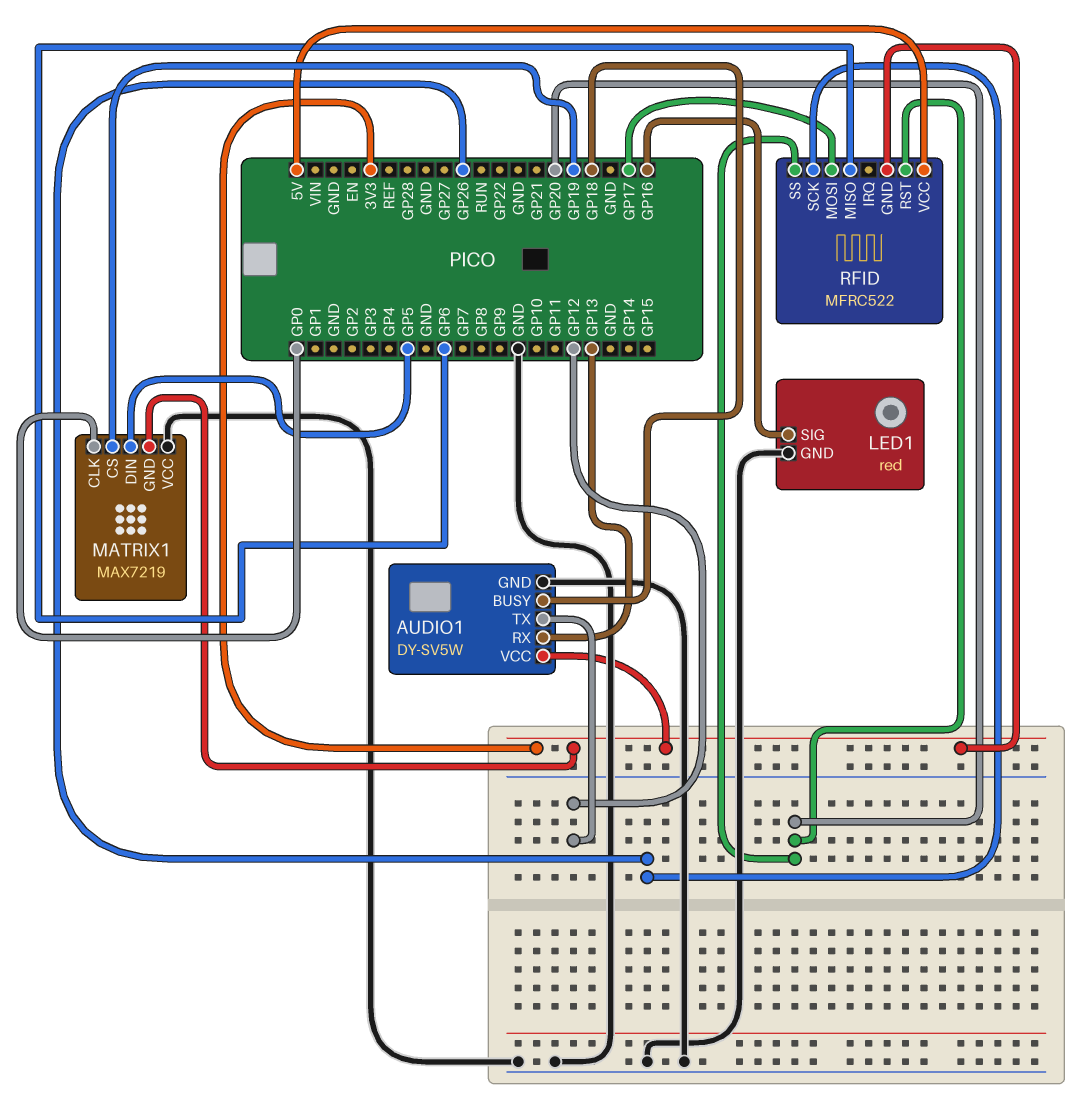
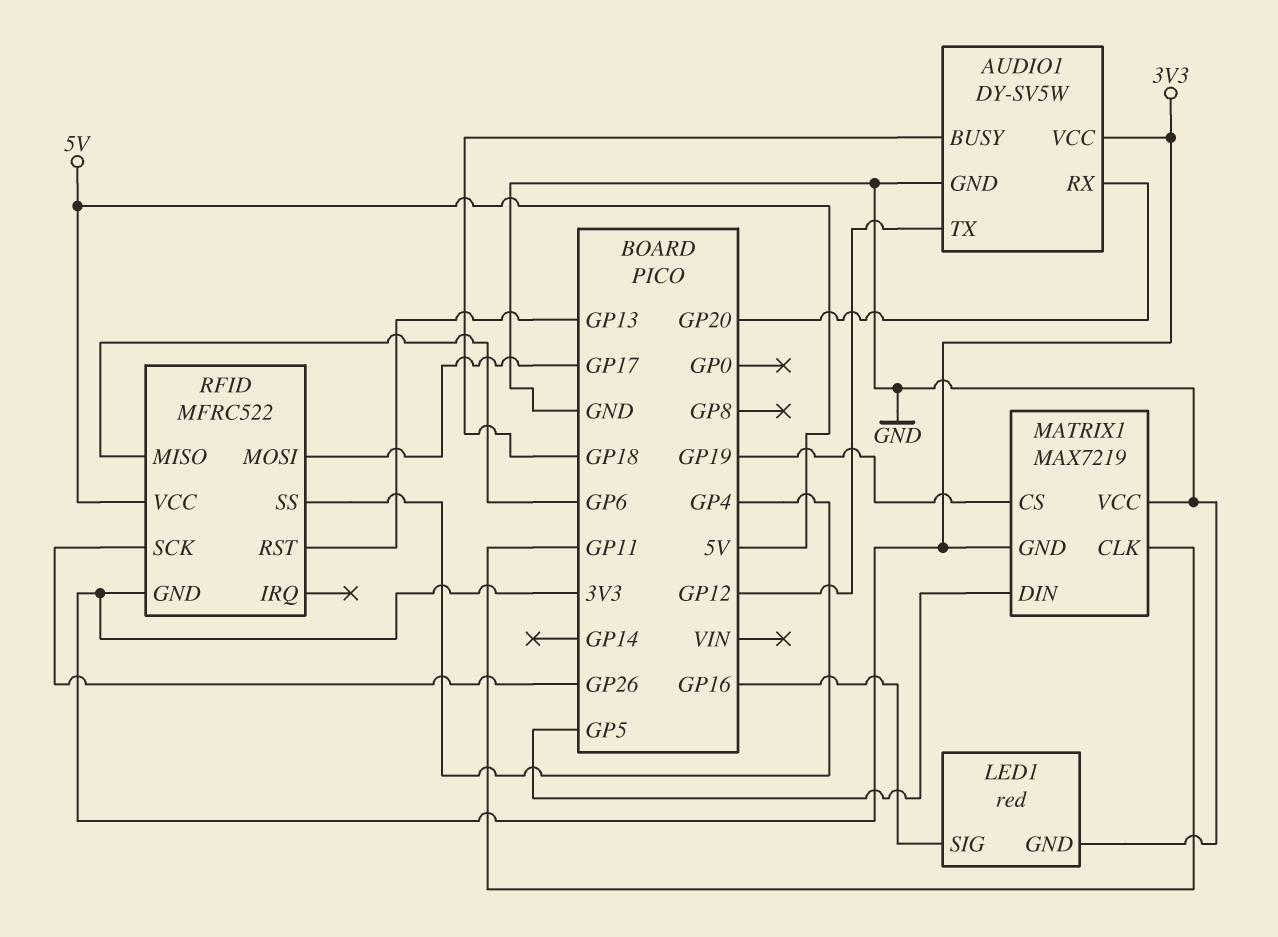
AUDIO1 pin RX: GP13 -> GP20
MATRIX1 pin CLK: GP0 -> GP11
RFID pin RST: GP20 -> GP13
RFID pin SS: GP20 -> GP4

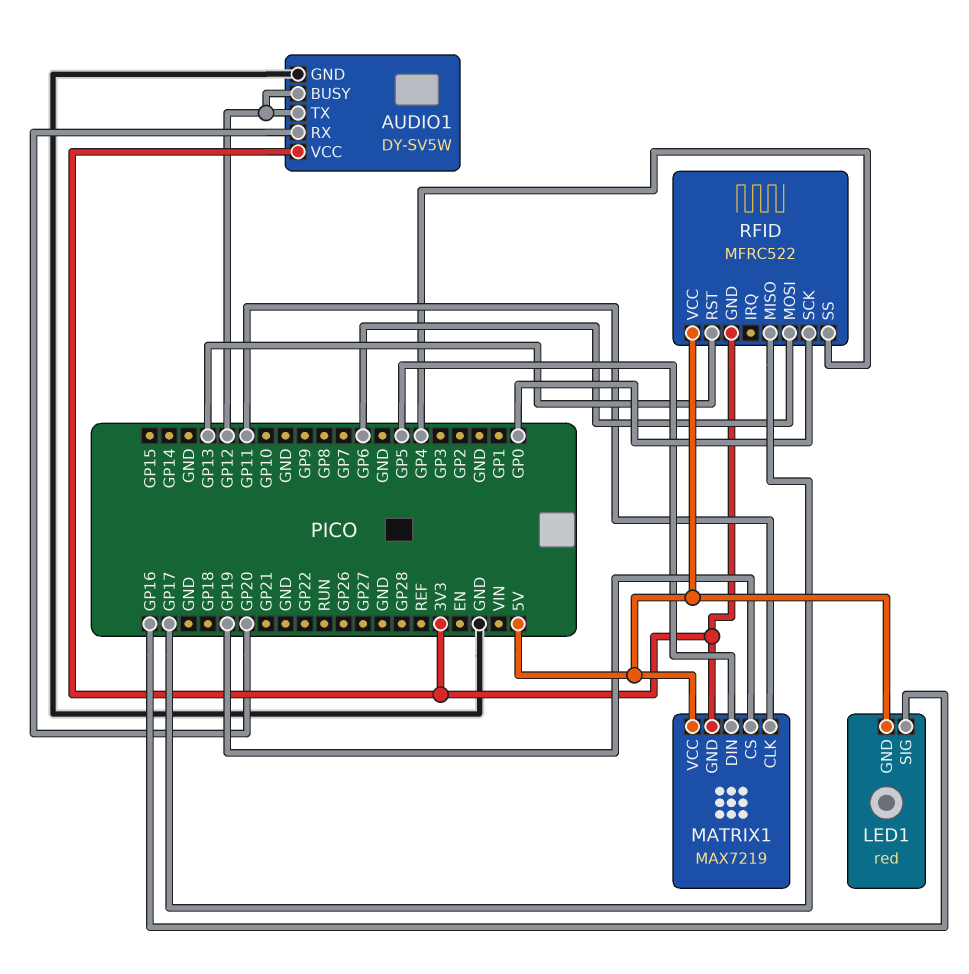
AUDIO1 pin BUSY: GP18 -> GP12
LED1 pin GND: GND -> 5V
MATRIX1 pin VCC: GND -> 5V
RFID pin MISO: GP6 -> GP17
RFID pin MOSI: GP17 -> GP6
RFID pin SCK: GP26 -> GP0

